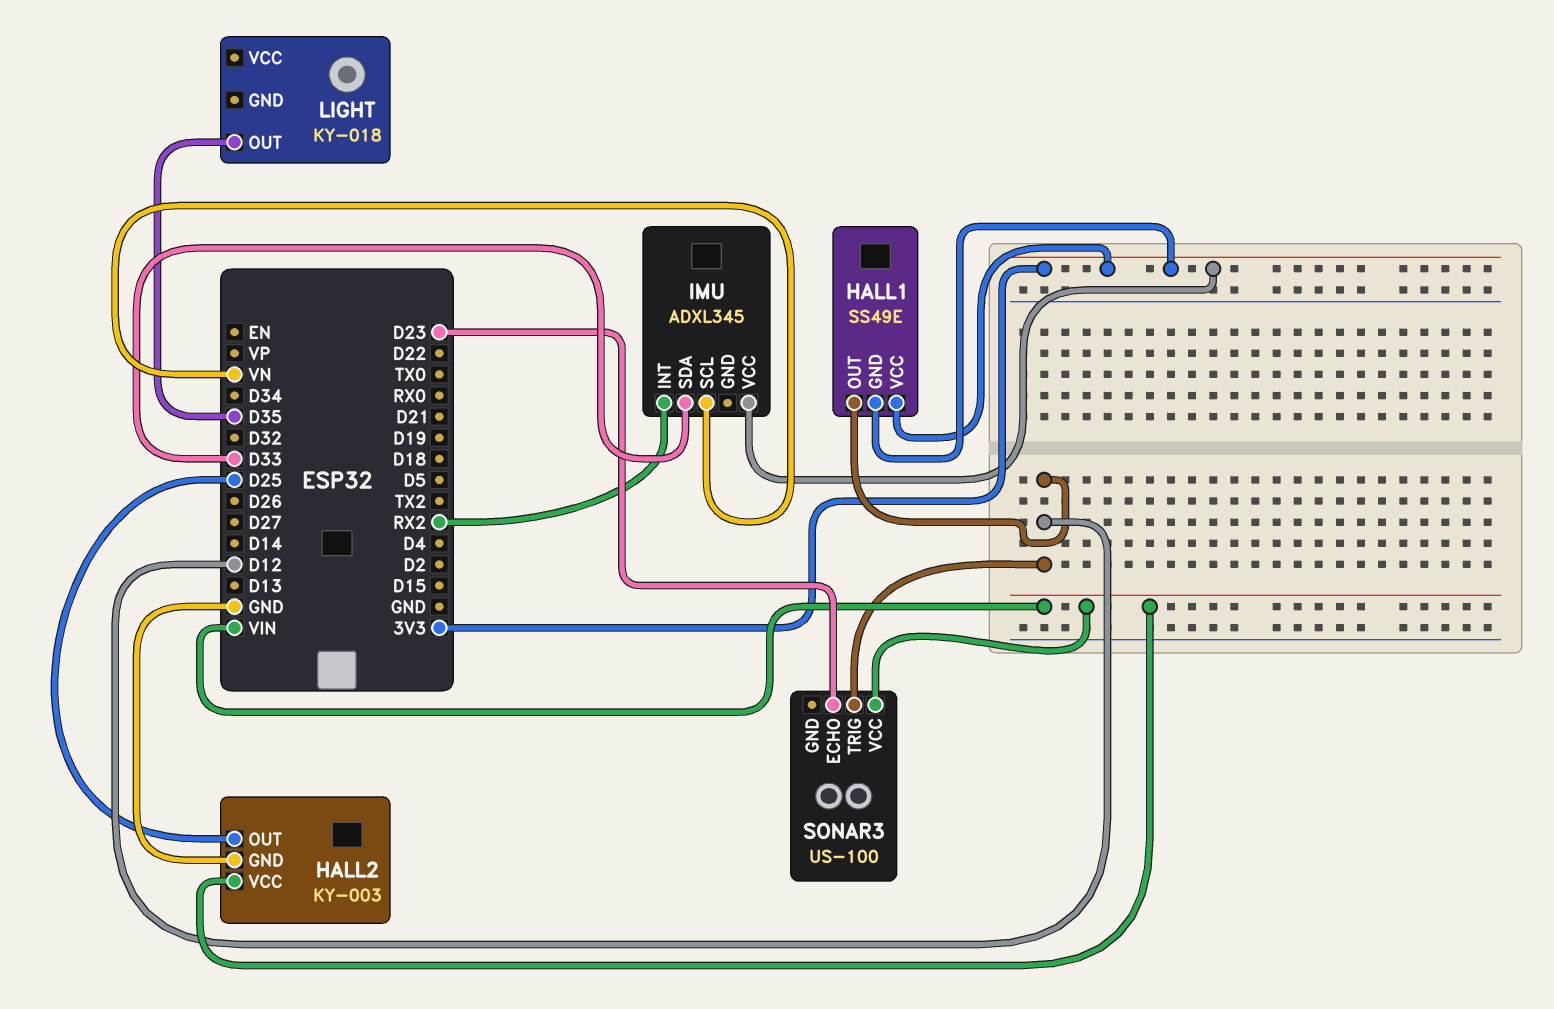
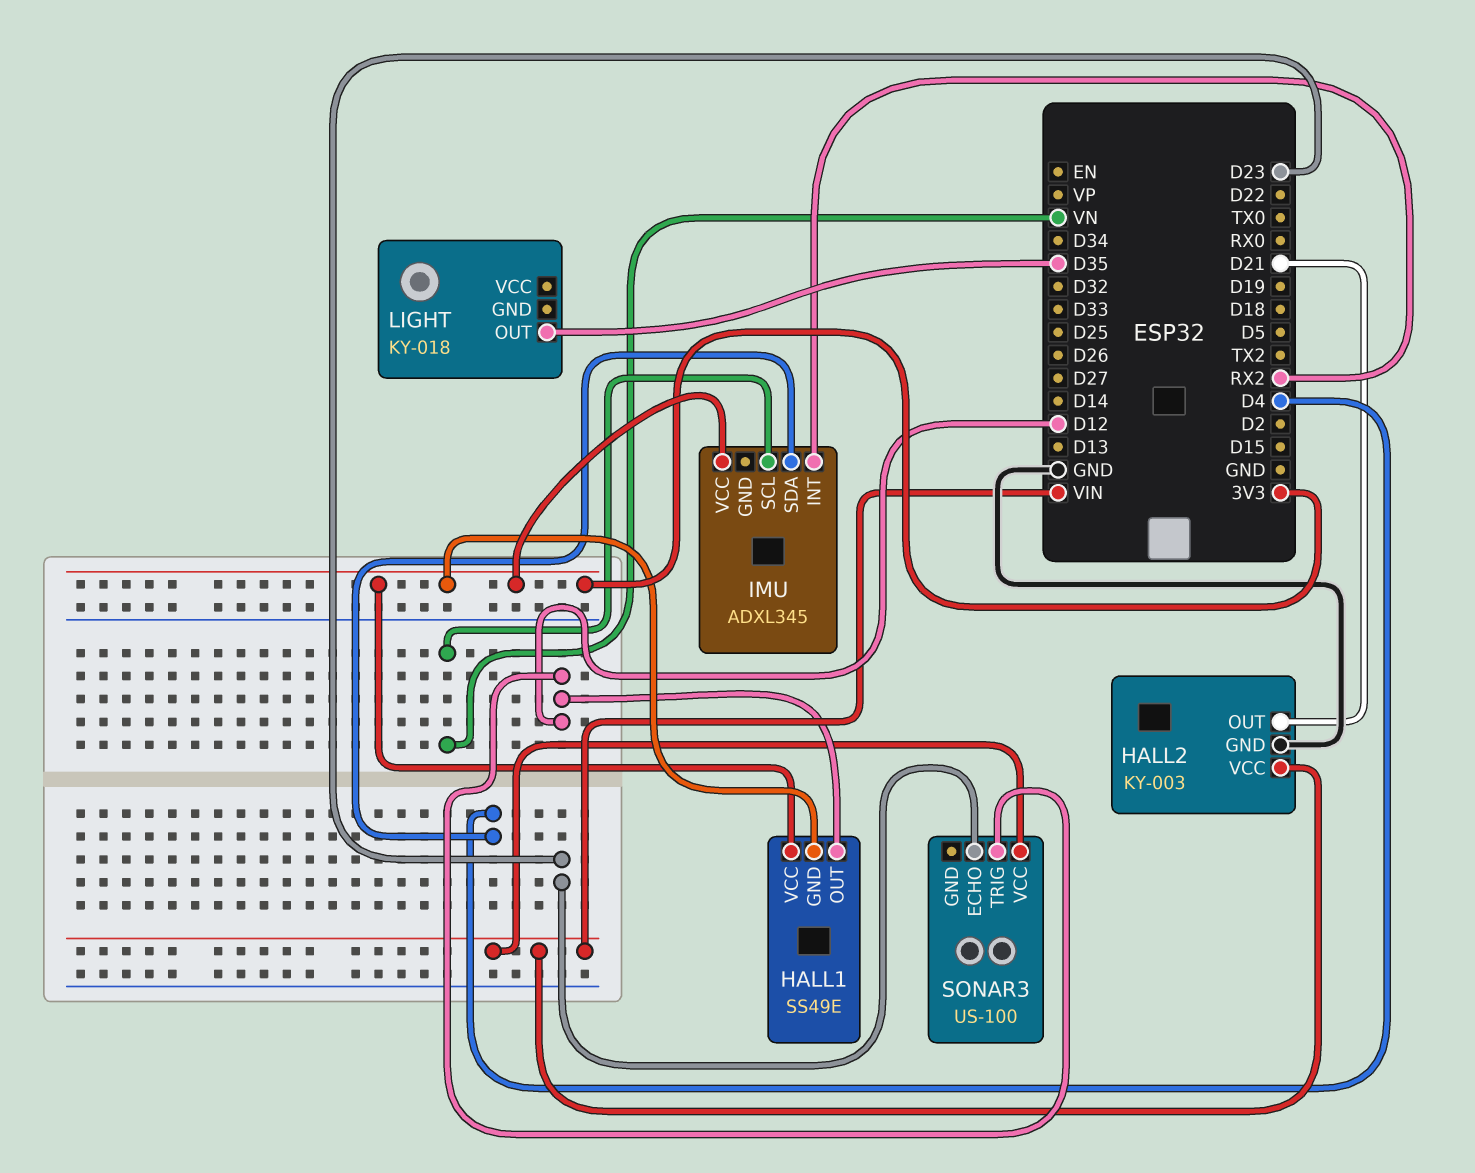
HALL2 pin OUT: D25 -> D21
IMU pin SDA: D33 -> D4

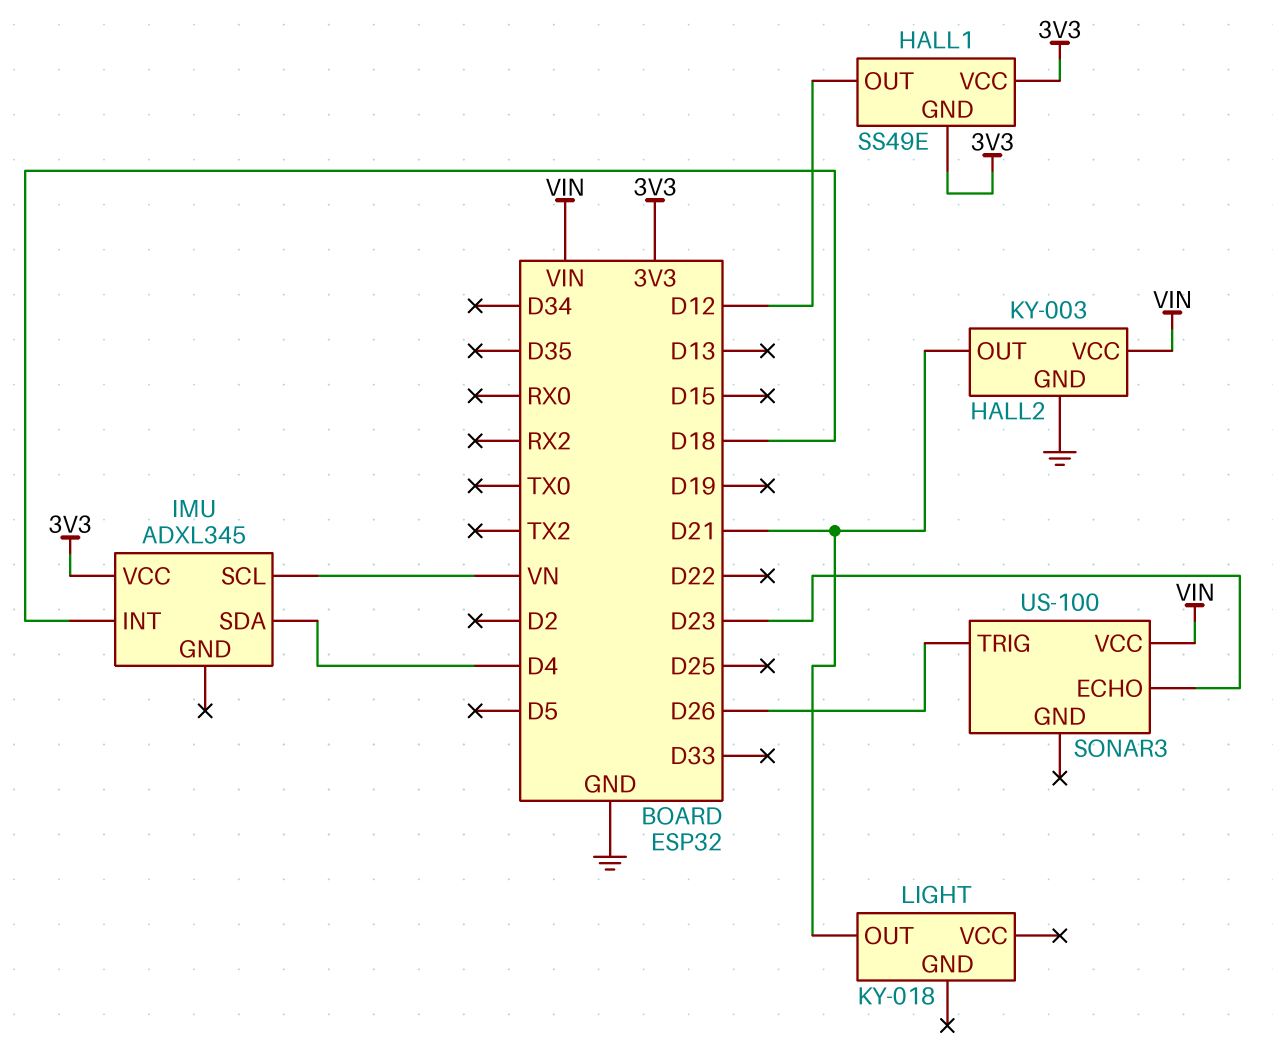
IMU pin INT: RX2 -> D18
LIGHT pin OUT: D35 -> D21
SONAR3 pin TRIG: D12 -> D26

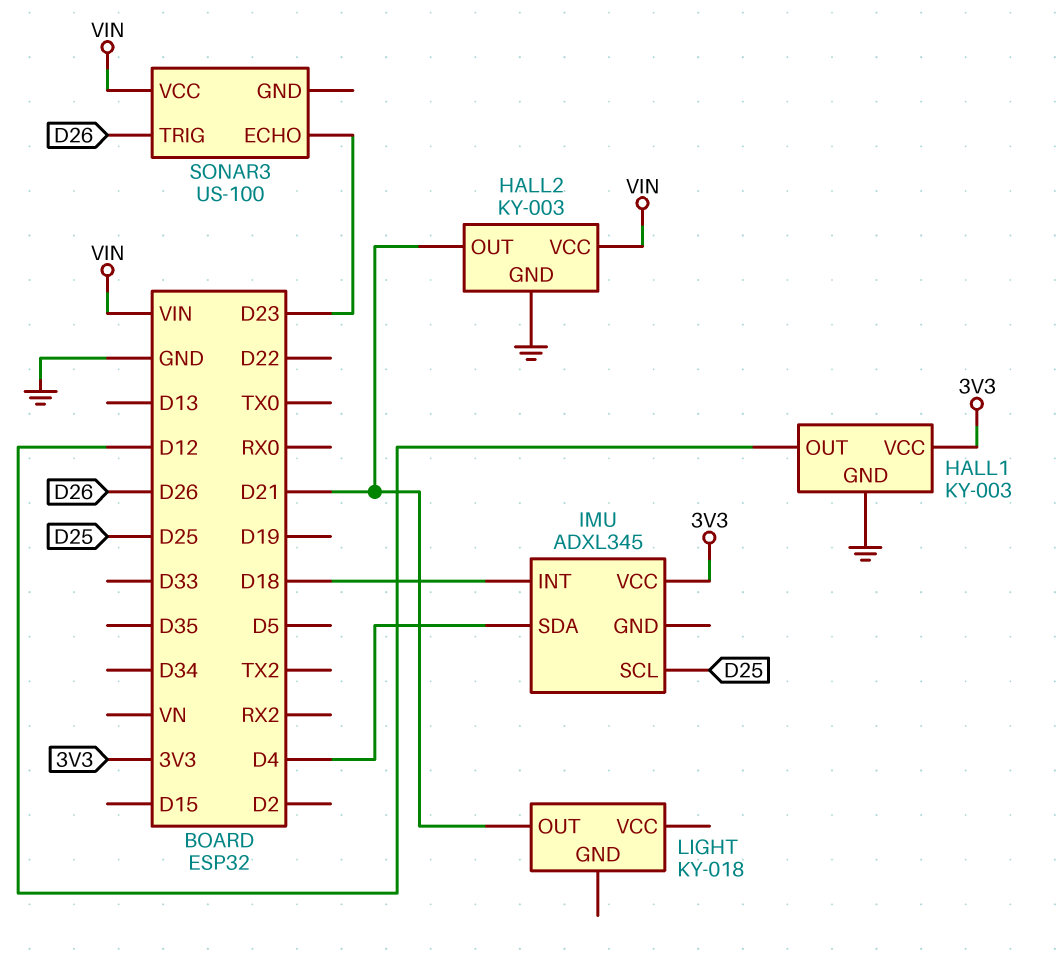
HALL1: SS49E -> KY-003
HALL1 pin GND: 3V3 -> GND
IMU pin SCL: VN -> D25

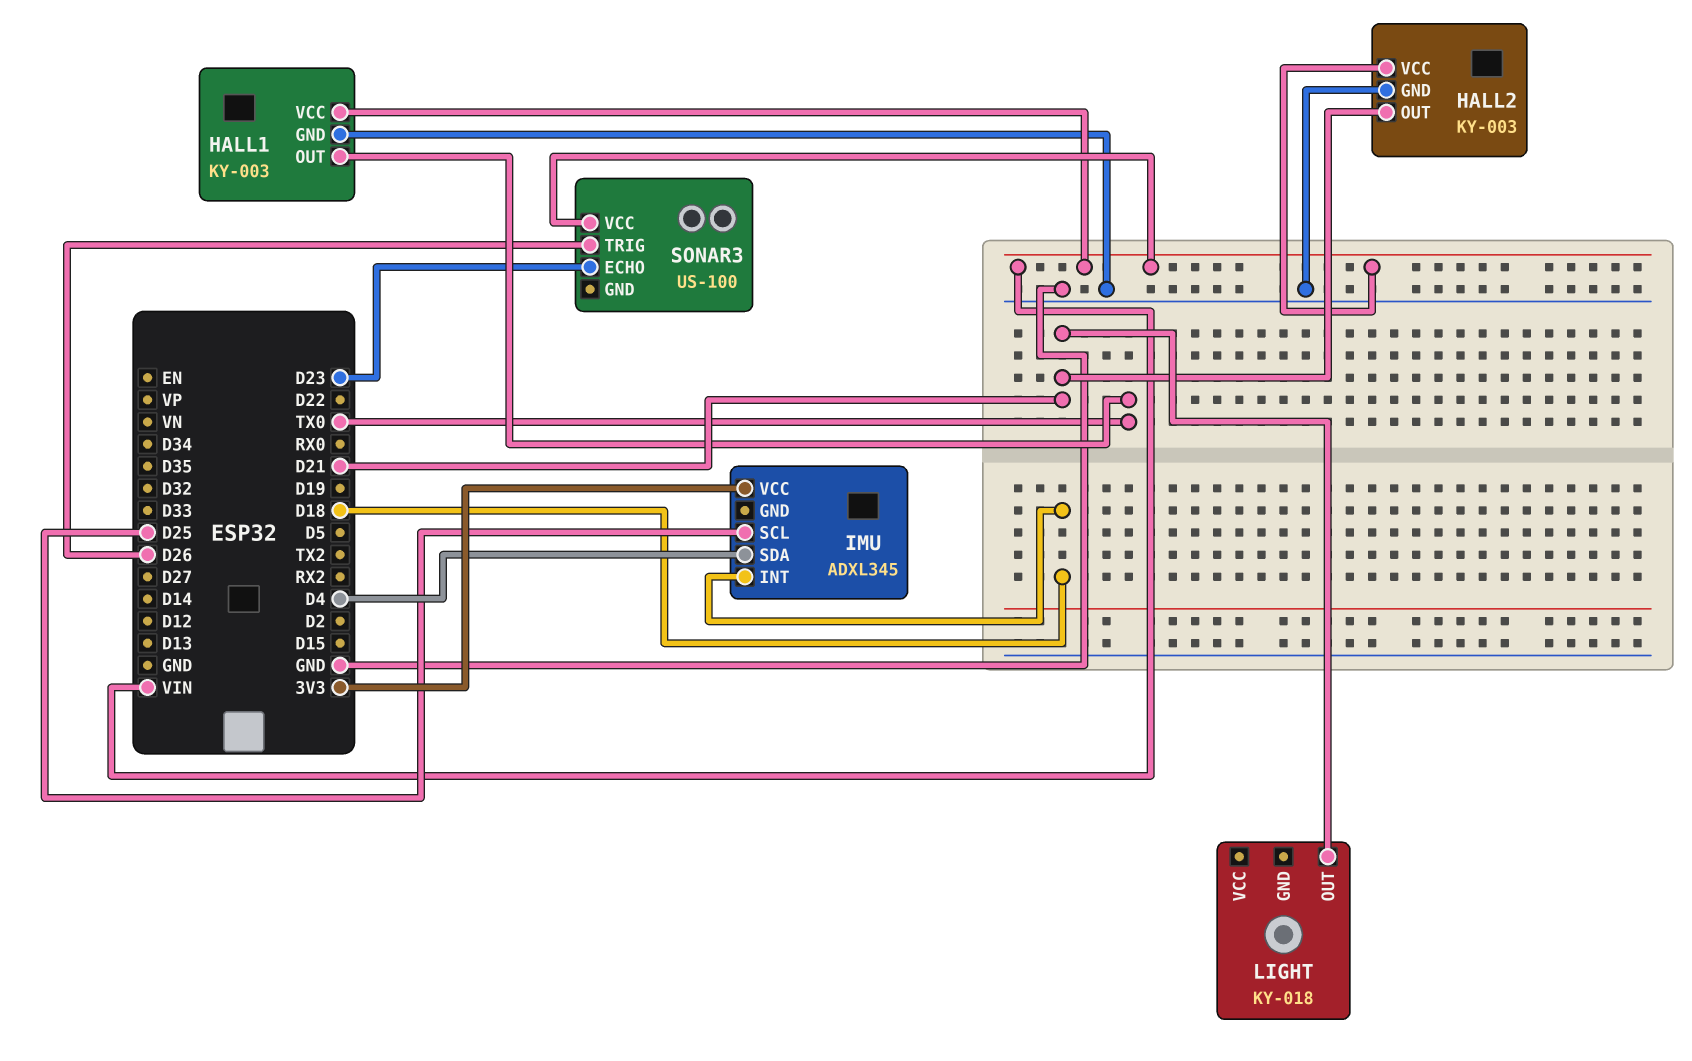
HALL1 pin OUT: D12 -> TX0
HALL1 pin VCC: 3V3 -> VIN

